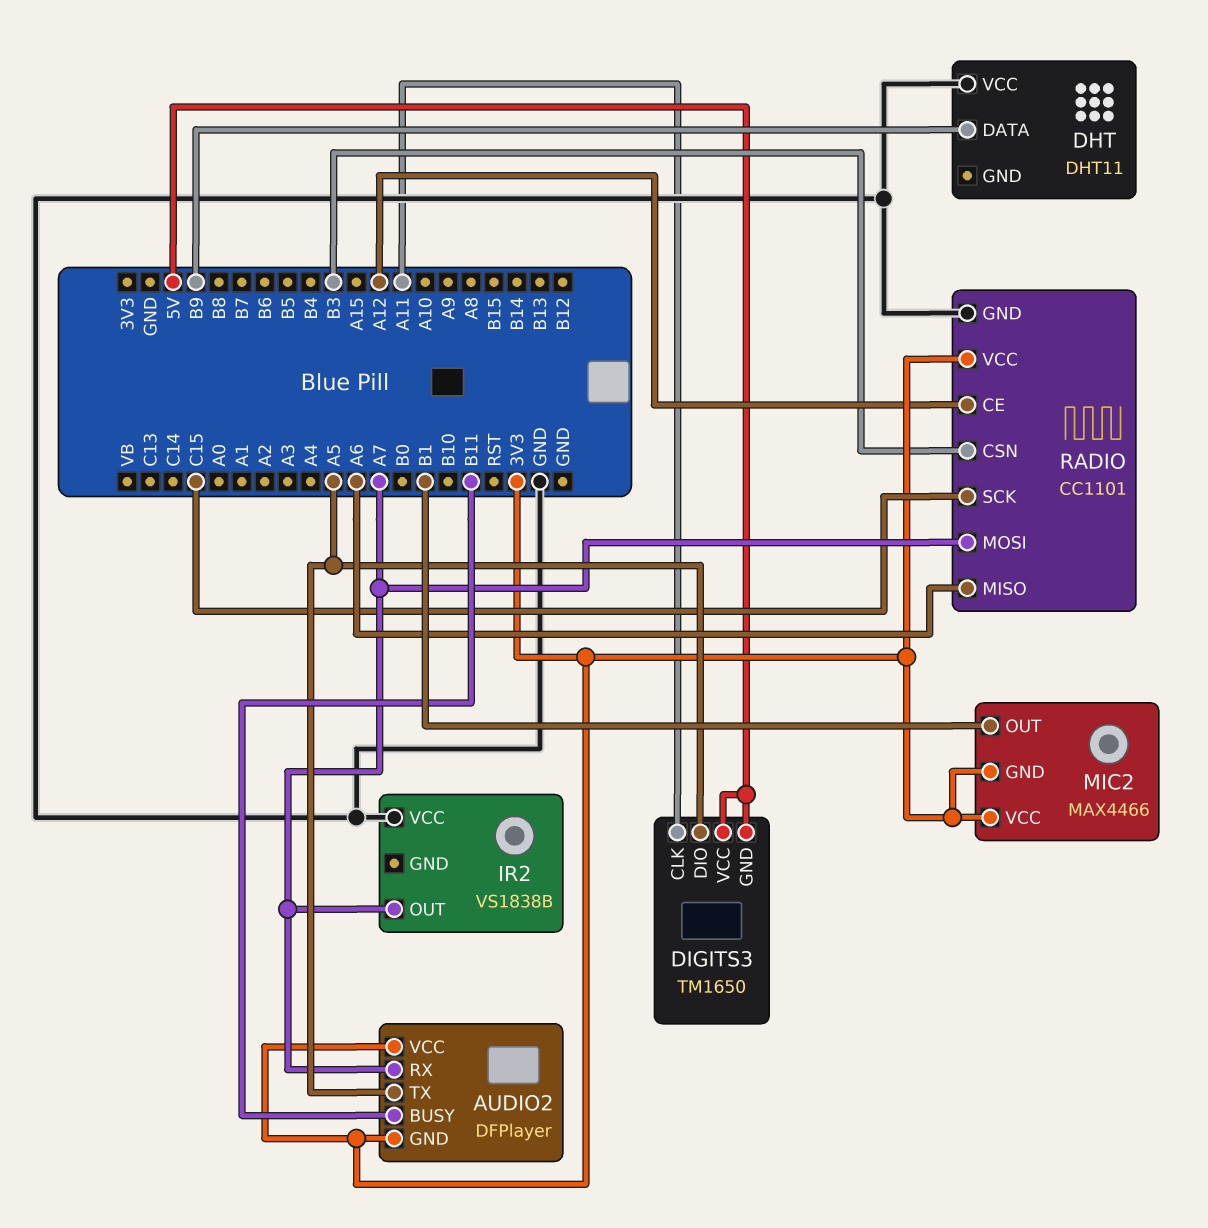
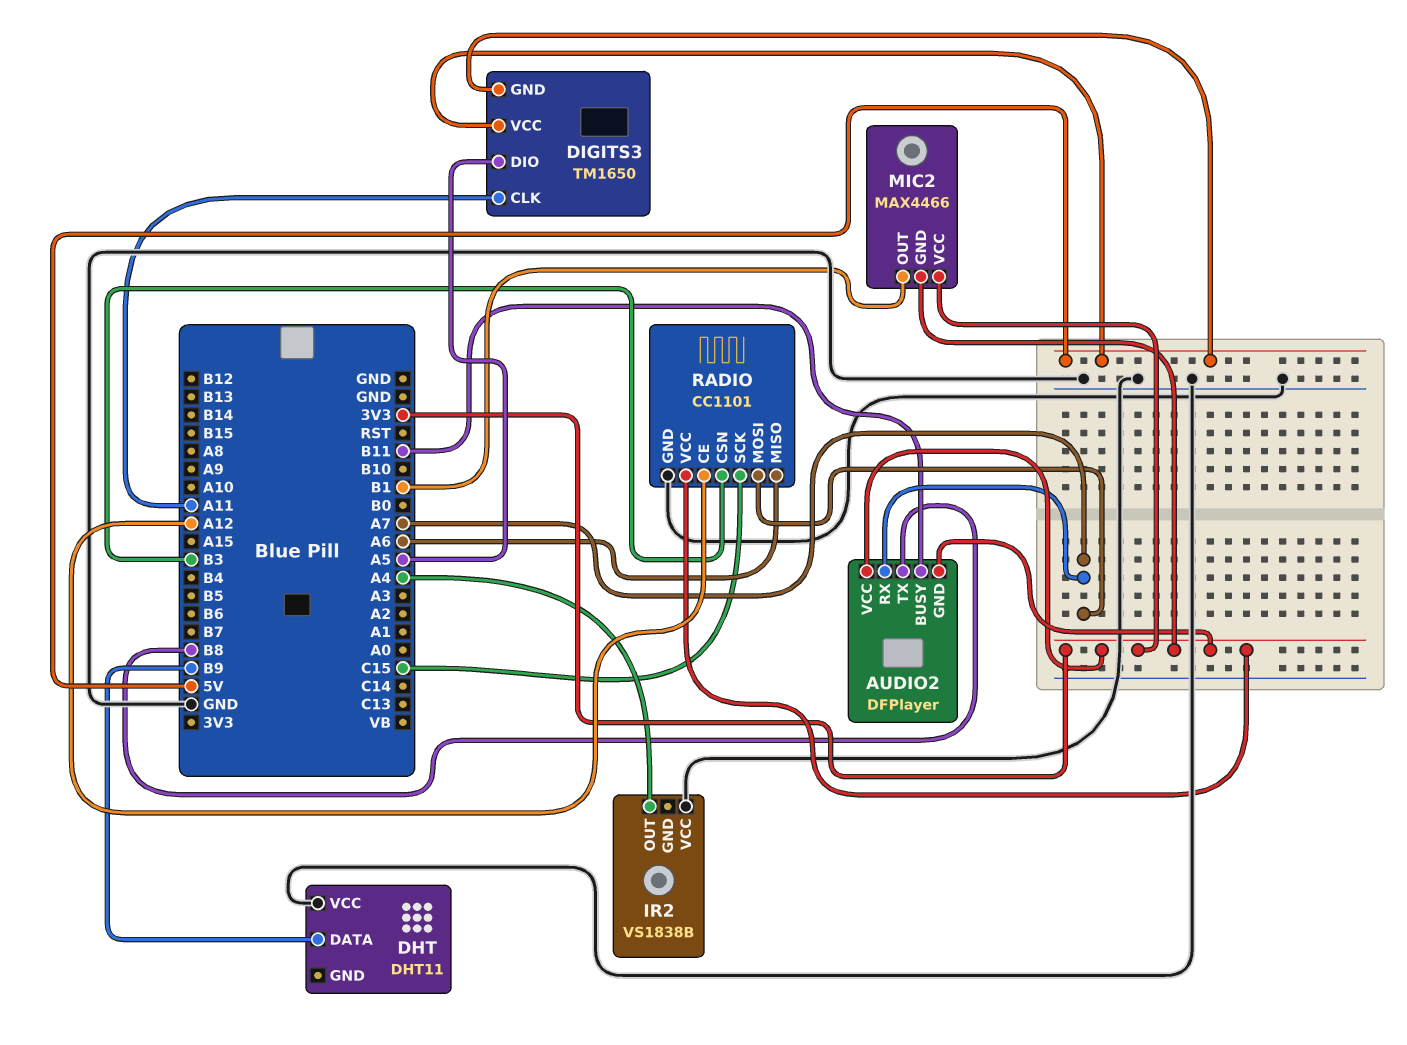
AUDIO2 pin TX: A5 -> B8
IR2 pin OUT: A7 -> A4

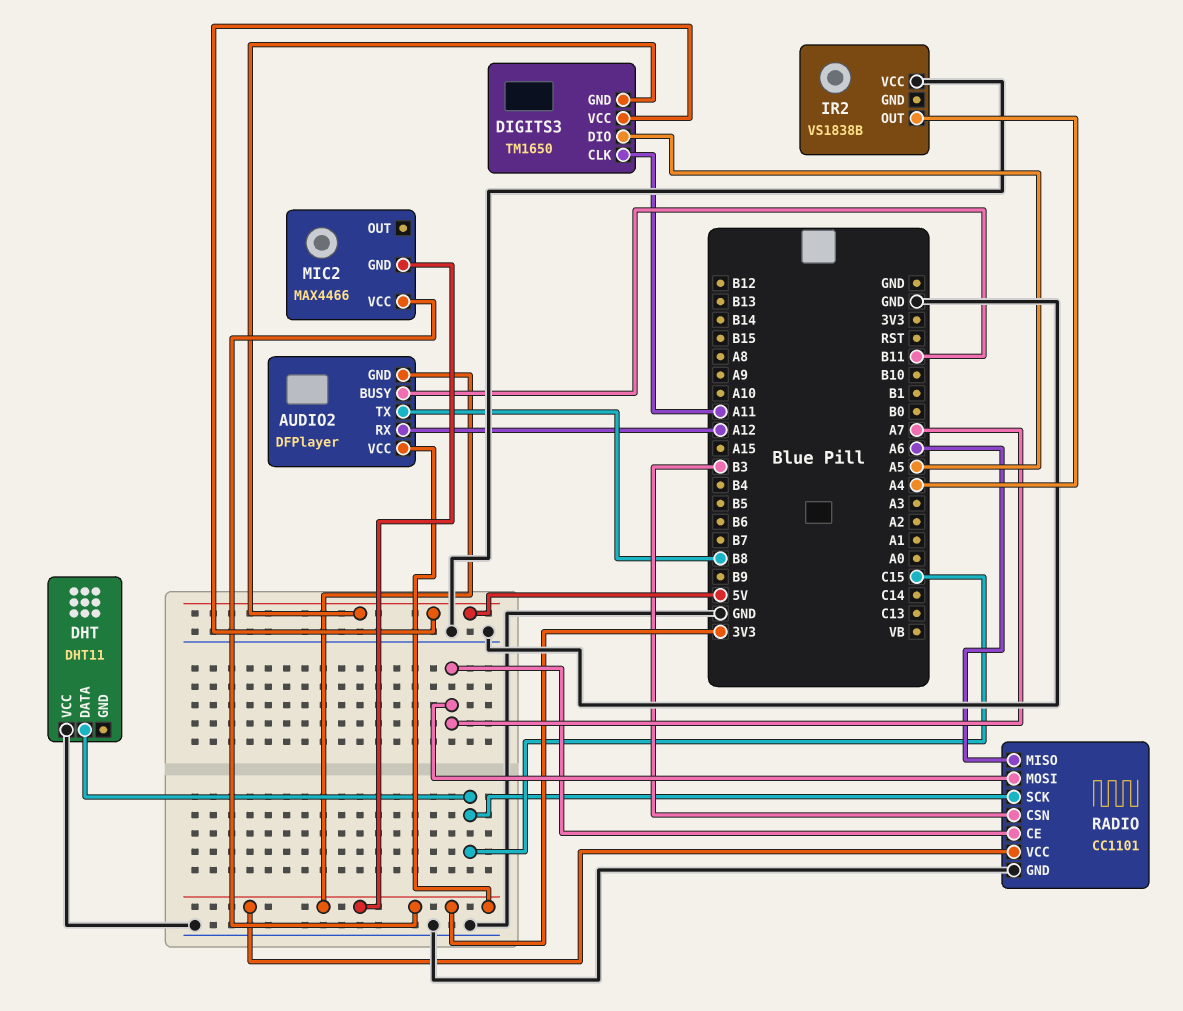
AUDIO2 pin RX: A7 -> A12
DHT pin DATA: B9 -> C15
MIC2 pin OUT: B1 -> none
RADIO pin CE: A12 -> A7

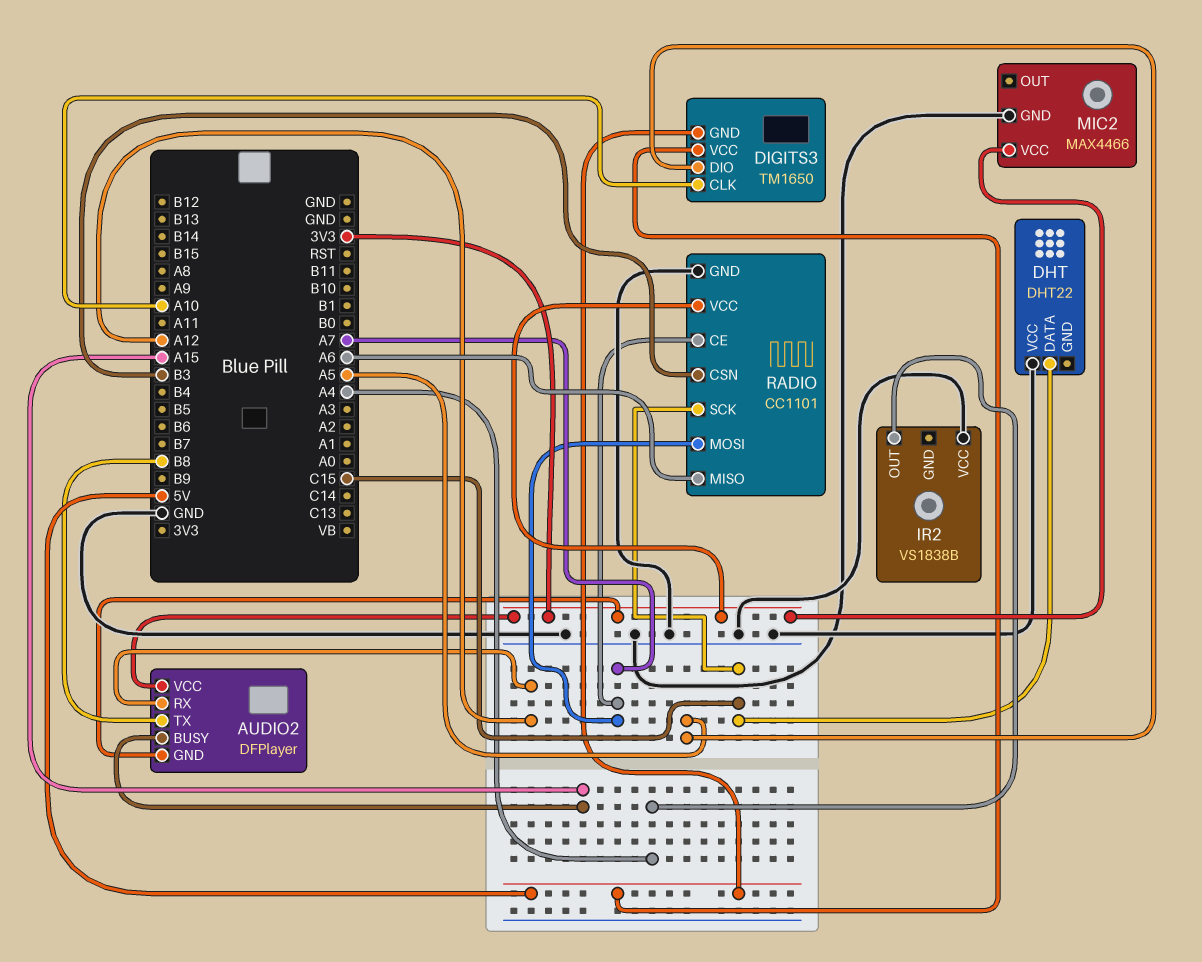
AUDIO2 pin BUSY: B11 -> A15
DHT: DHT11 -> DHT22
DIGITS3 pin CLK: A11 -> A10
MIC2 pin GND: 3V3 -> GND

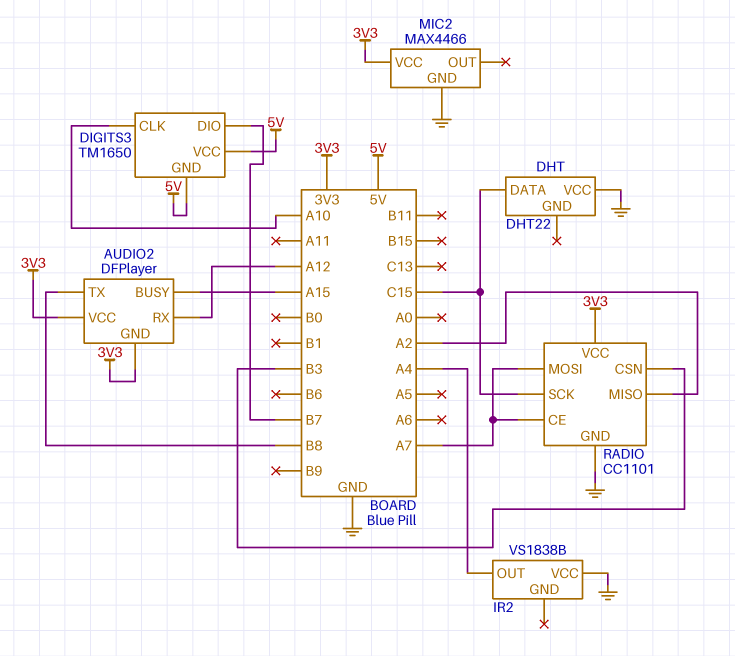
DIGITS3 pin DIO: A5 -> B7
RADIO pin MISO: A6 -> A2

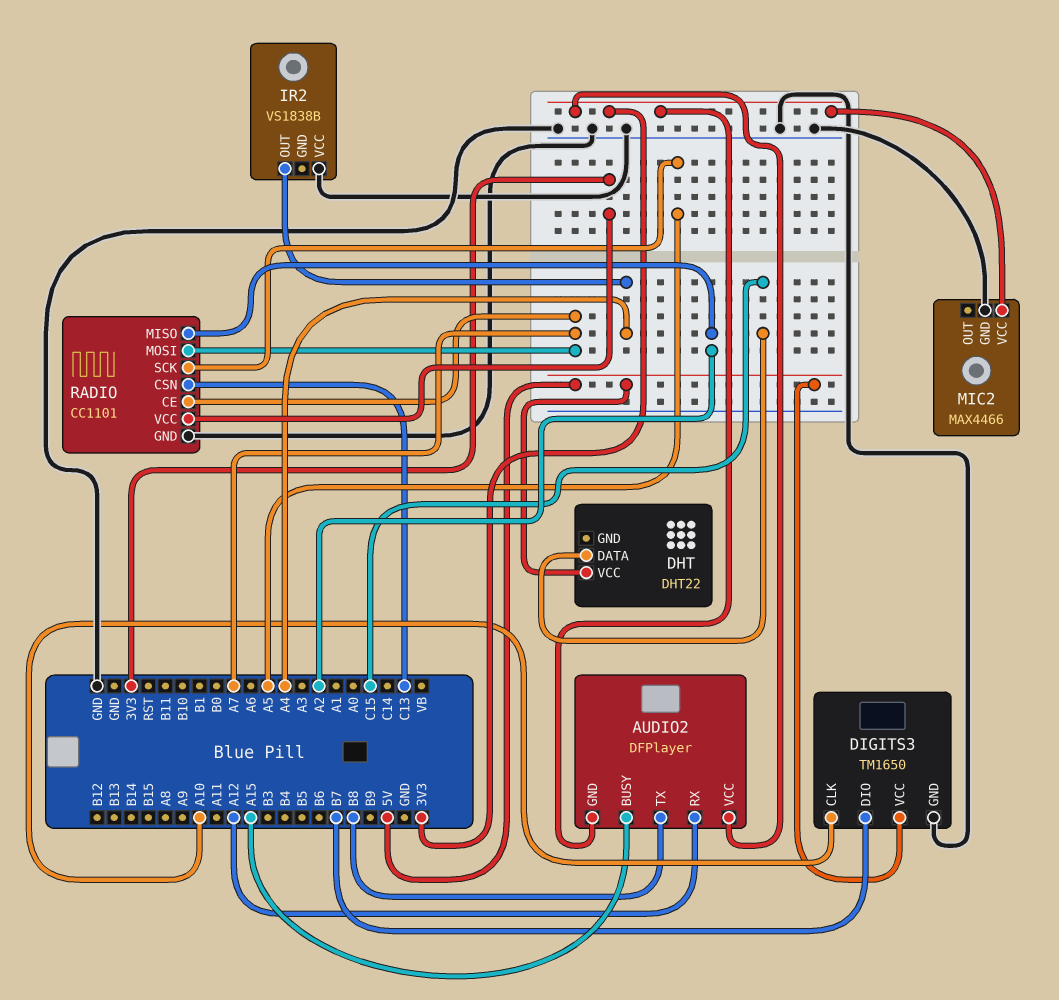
DHT pin VCC: GND -> 5V
DIGITS3 pin GND: 5V -> GND
RADIO pin CSN: B3 -> C13
RADIO pin SCK: C15 -> A5

